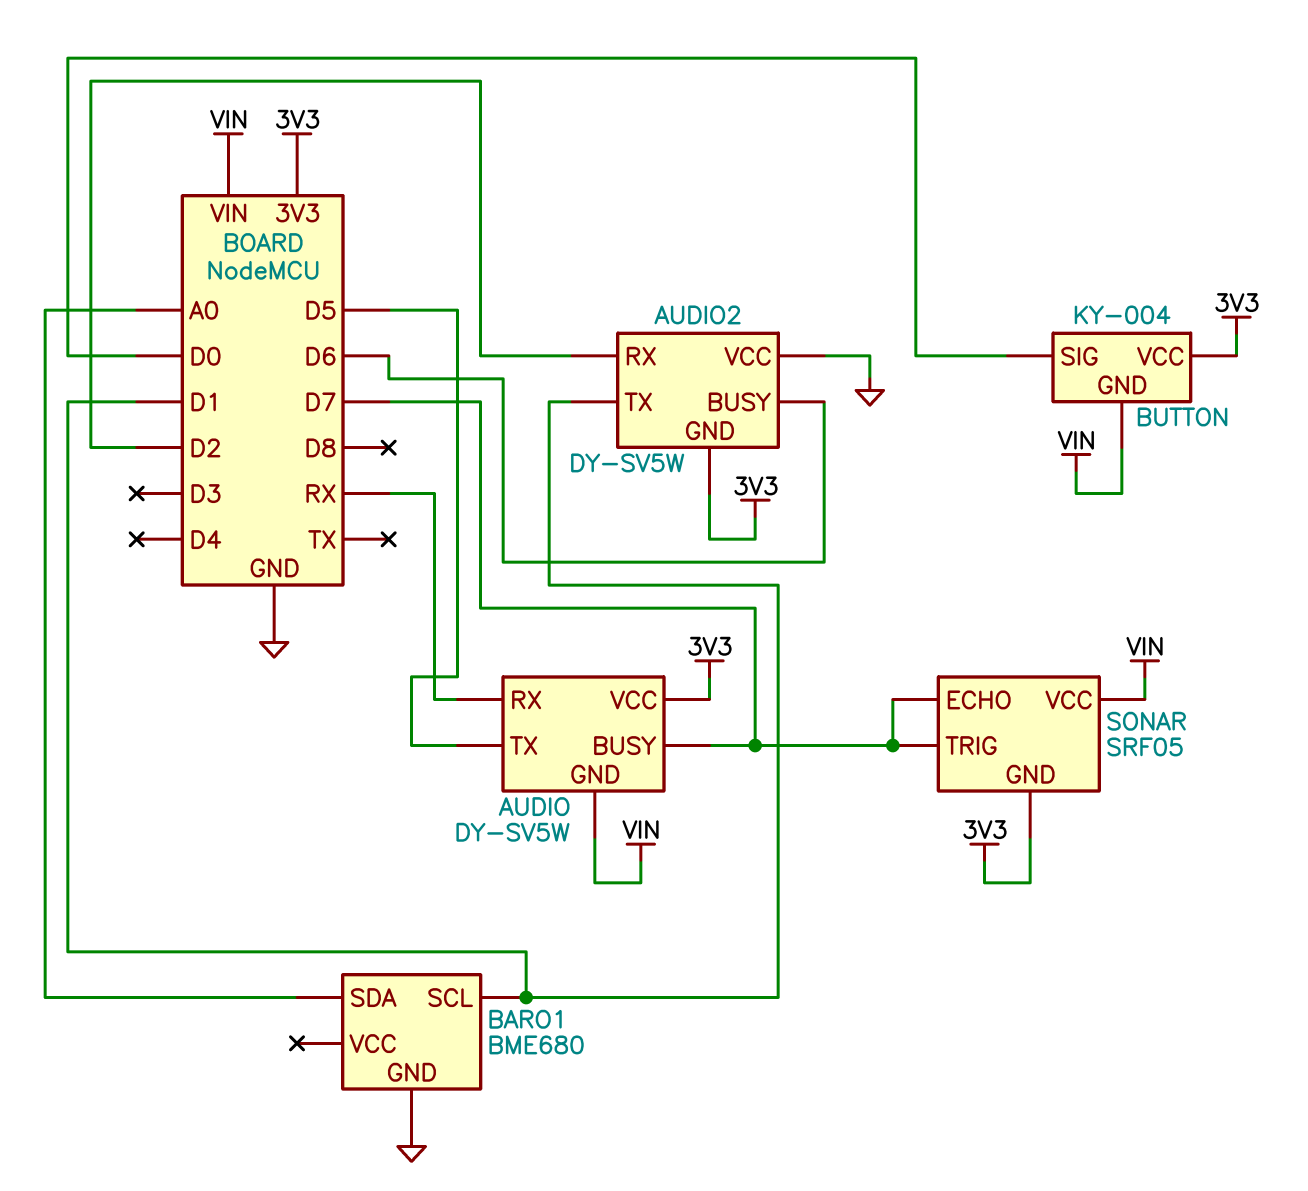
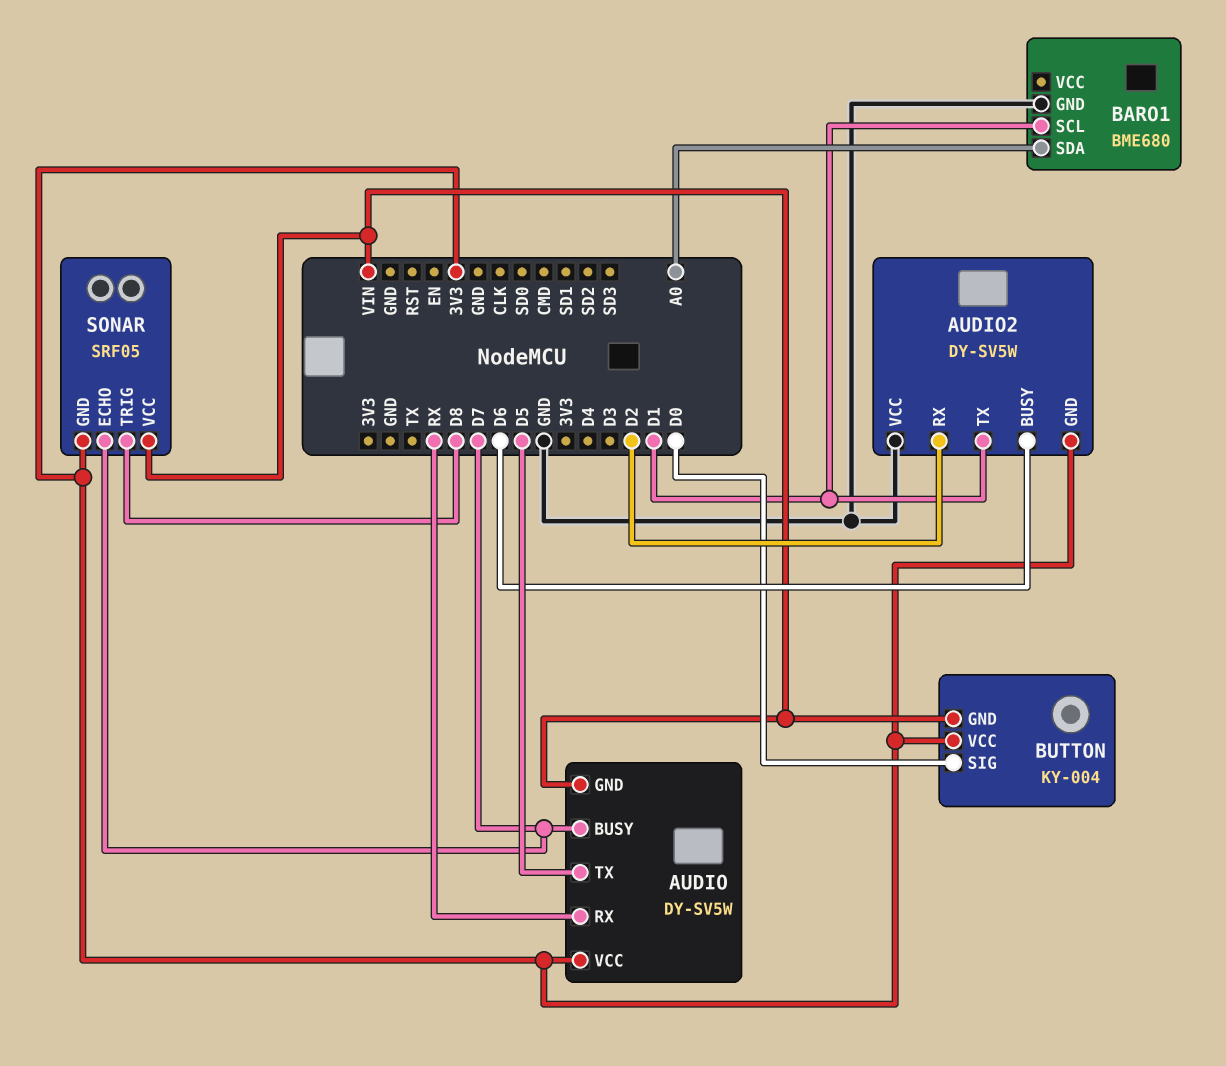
SONAR pin TRIG: D7 -> D8

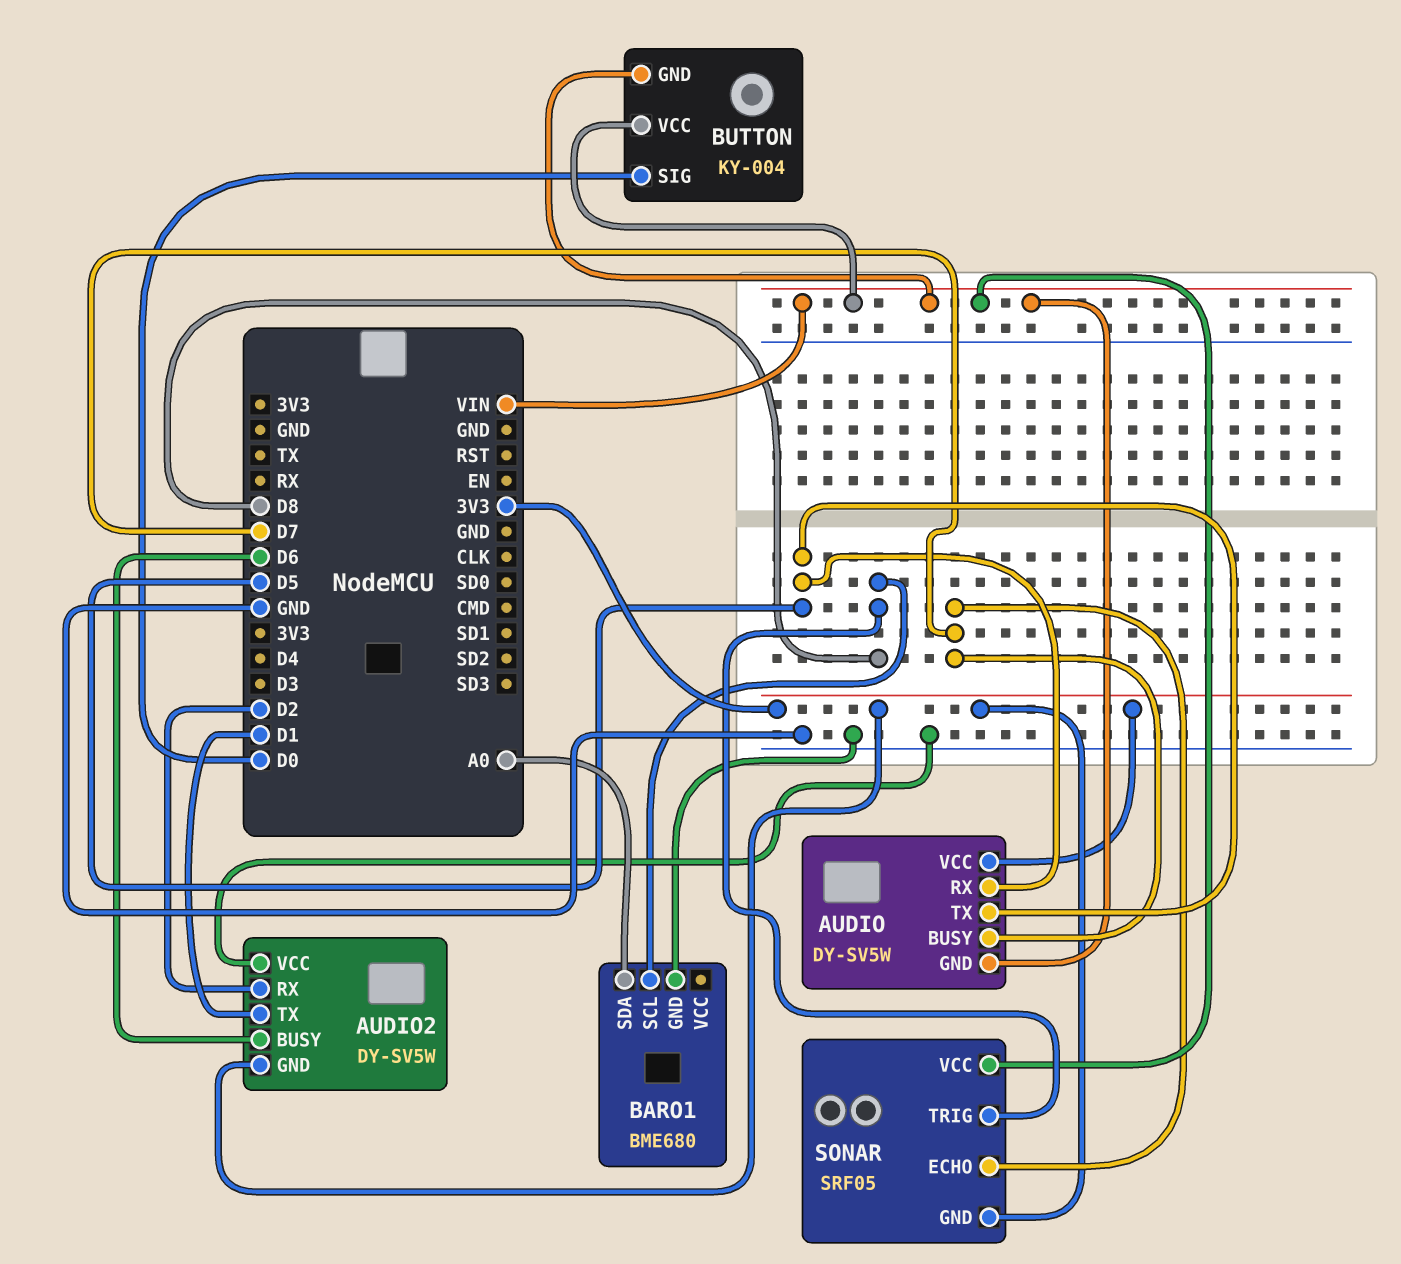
AUDIO pin RX: RX -> D5
BARO1 pin SCL: D1 -> D8
BUTTON pin VCC: 3V3 -> VIN

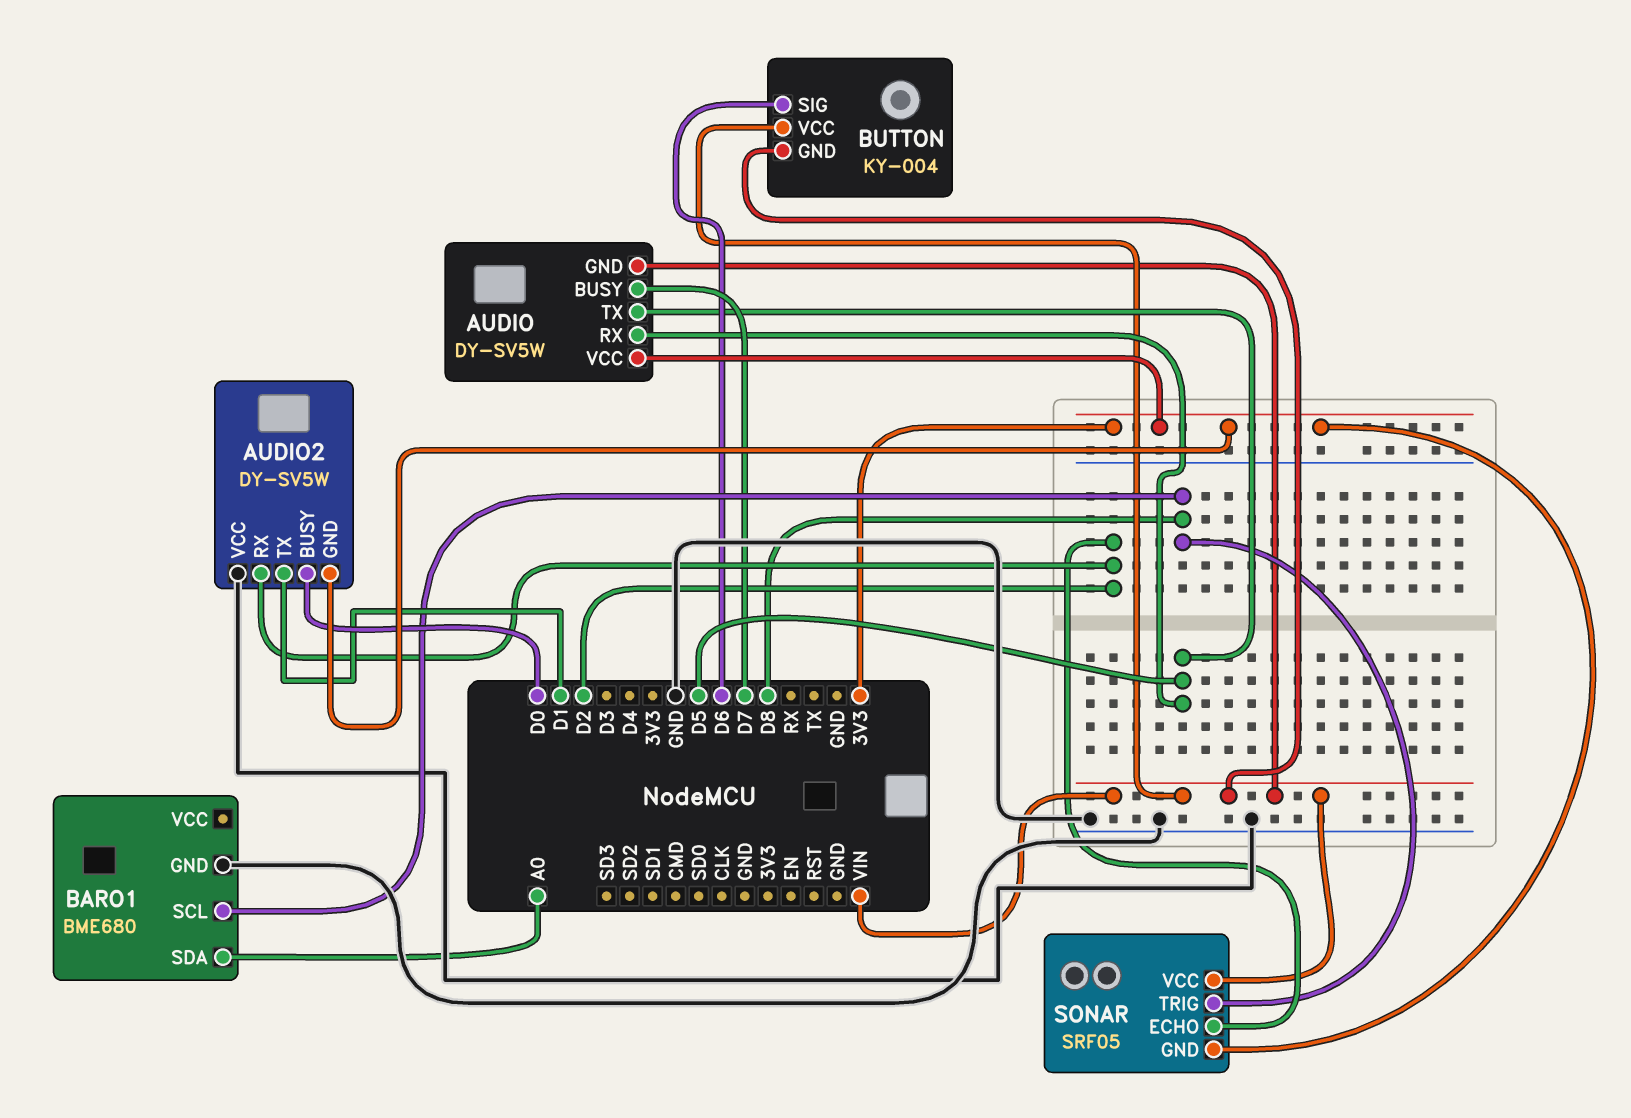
AUDIO2 pin BUSY: D6 -> D0
BUTTON pin SIG: D0 -> D6
SONAR pin ECHO: D7 -> D2

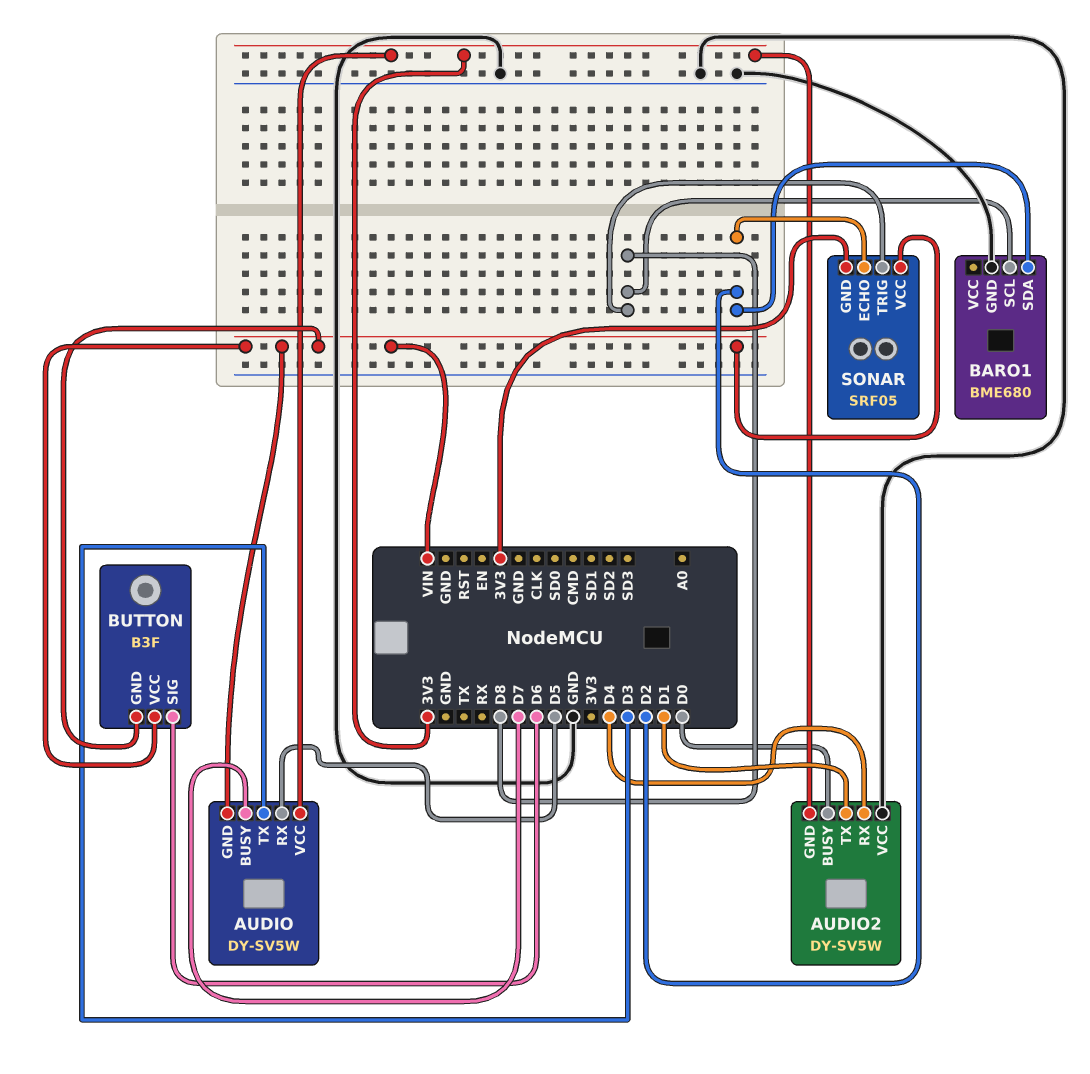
AUDIO pin TX: D5 -> D3
AUDIO2 pin RX: D2 -> D4
BARO1 pin SDA: A0 -> D2
BUTTON: KY-004 -> B3F

